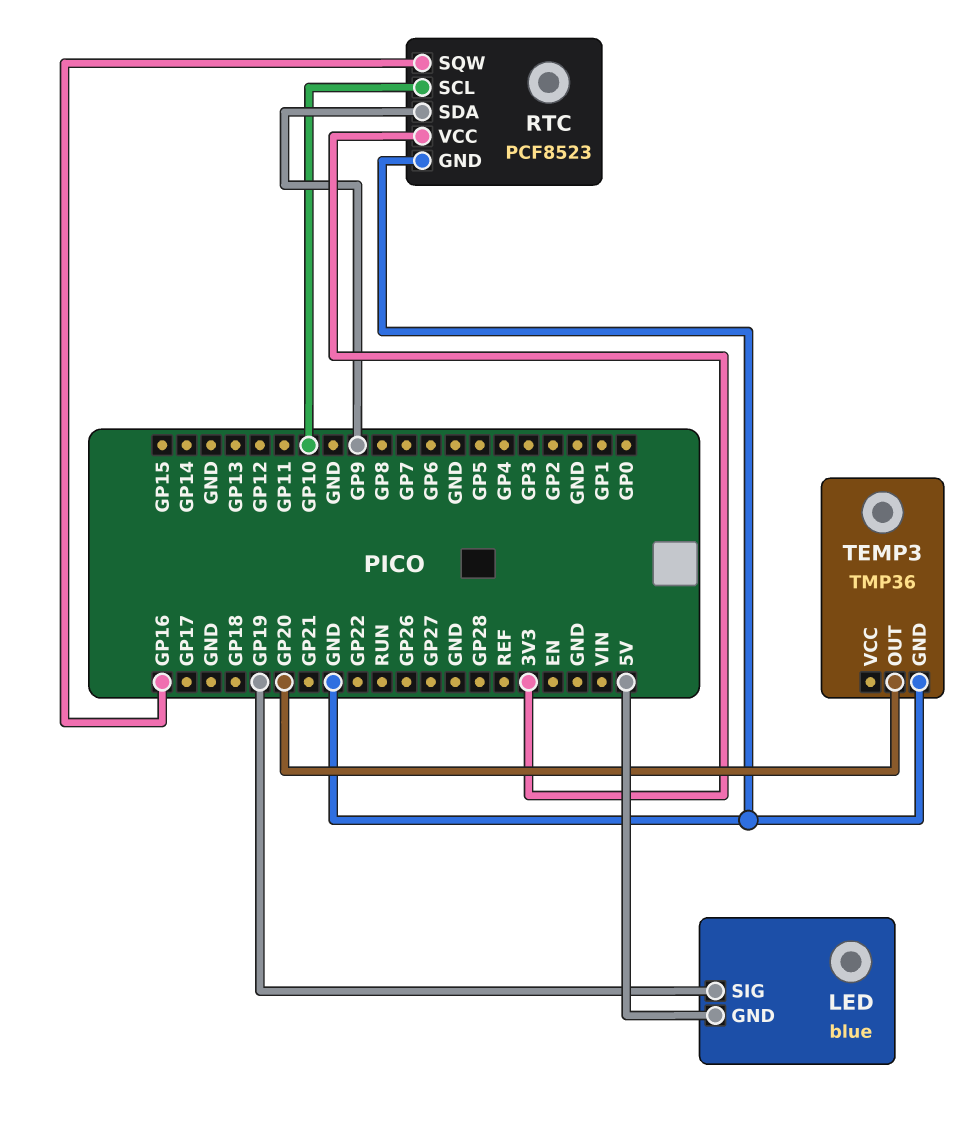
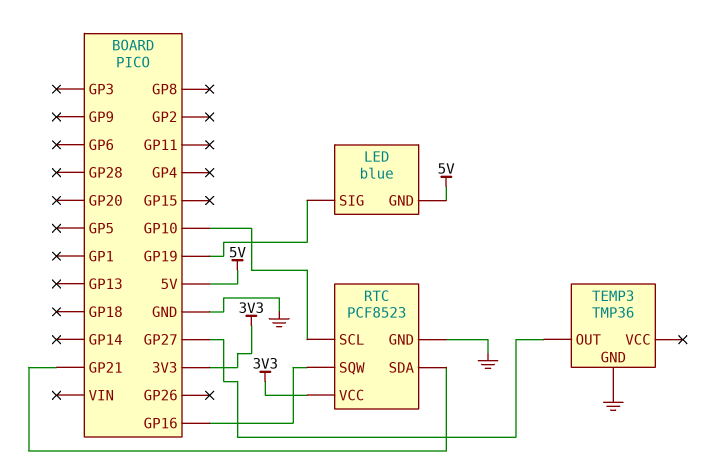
RTC pin SDA: GP9 -> GP21
TEMP3 pin OUT: GP20 -> GP27

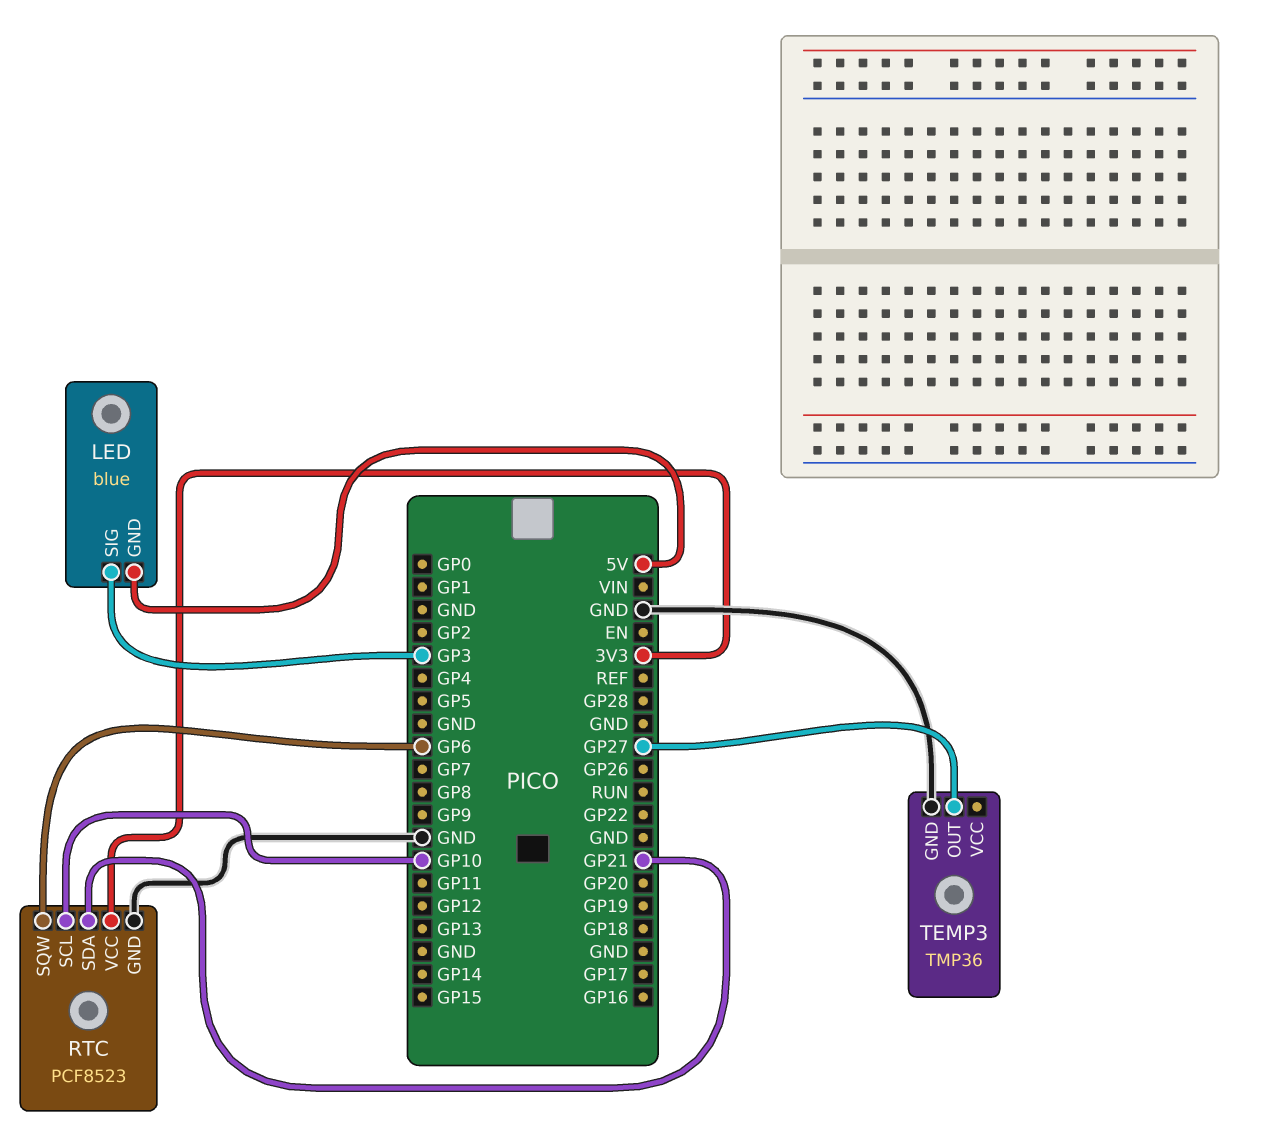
LED pin SIG: GP19 -> GP3
RTC pin SQW: GP16 -> GP6

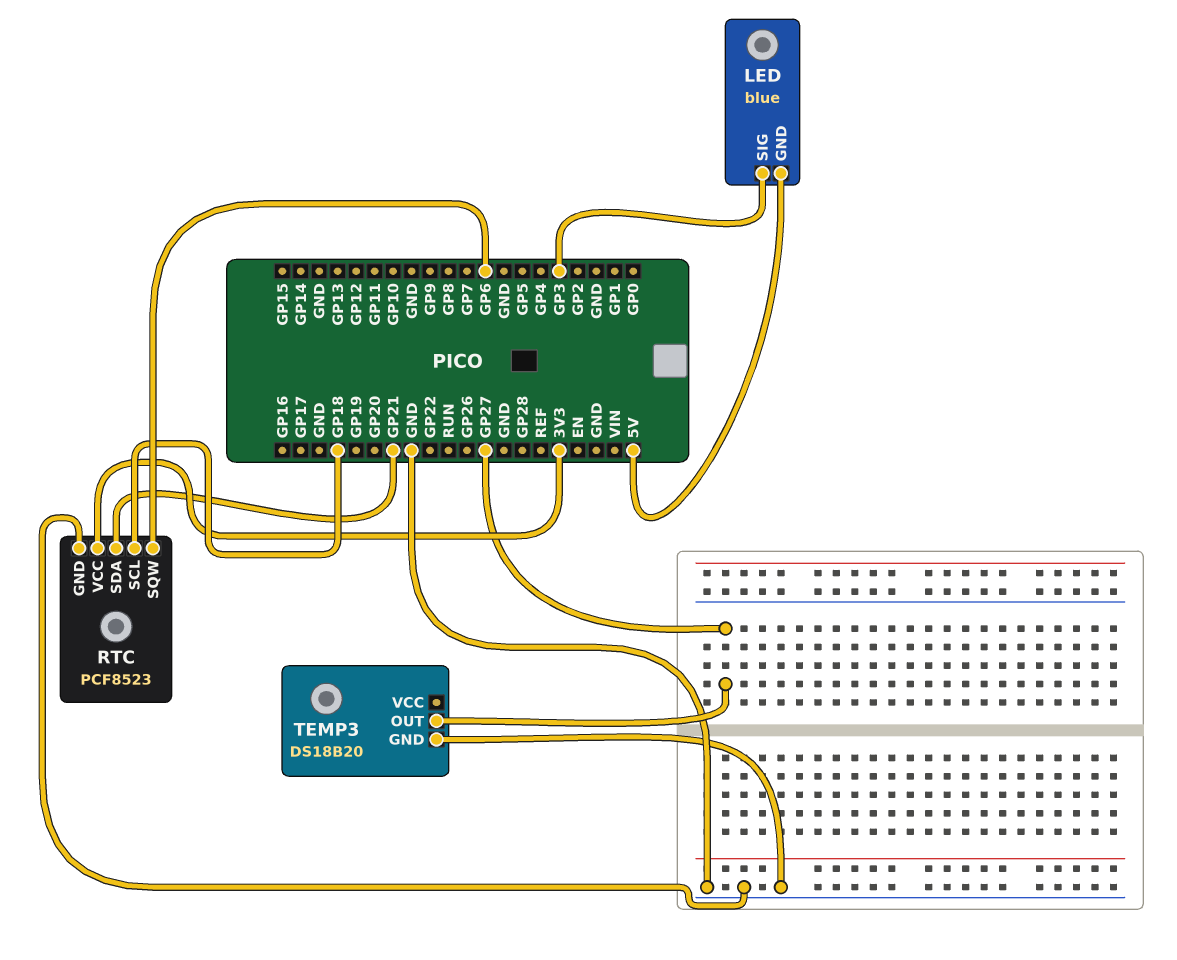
RTC pin SCL: GP10 -> GP18
TEMP3: TMP36 -> DS18B20

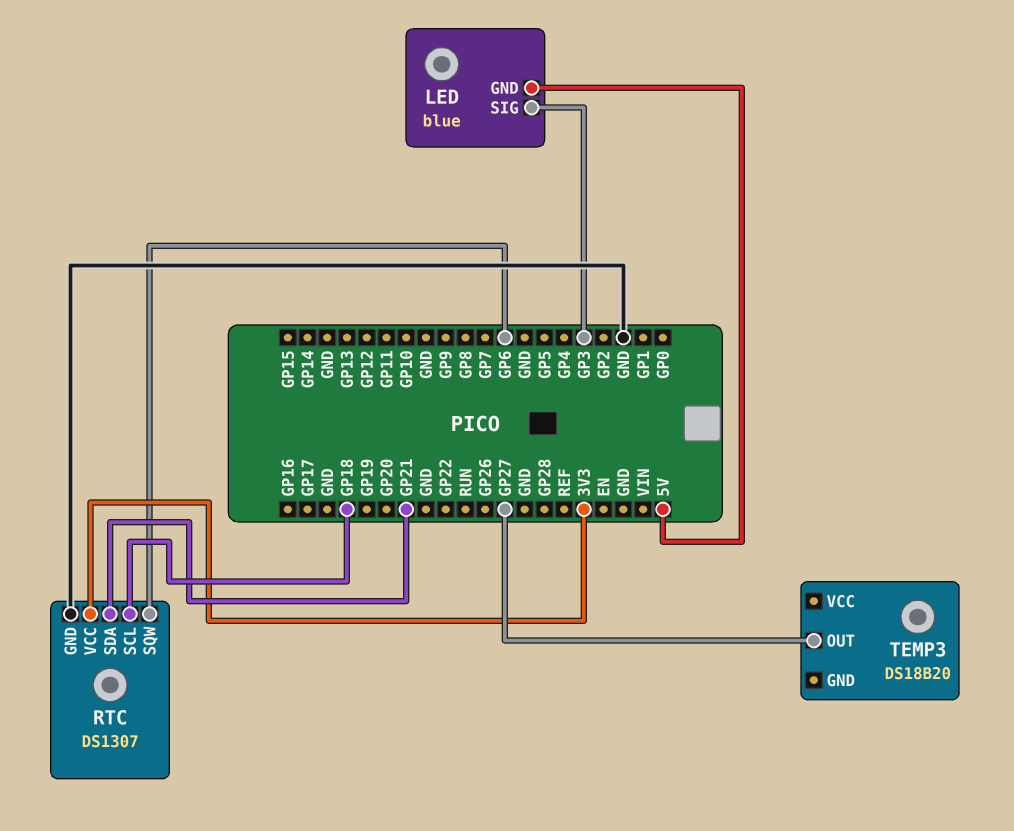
RTC: PCF8523 -> DS1307
TEMP3 pin GND: GND -> none

